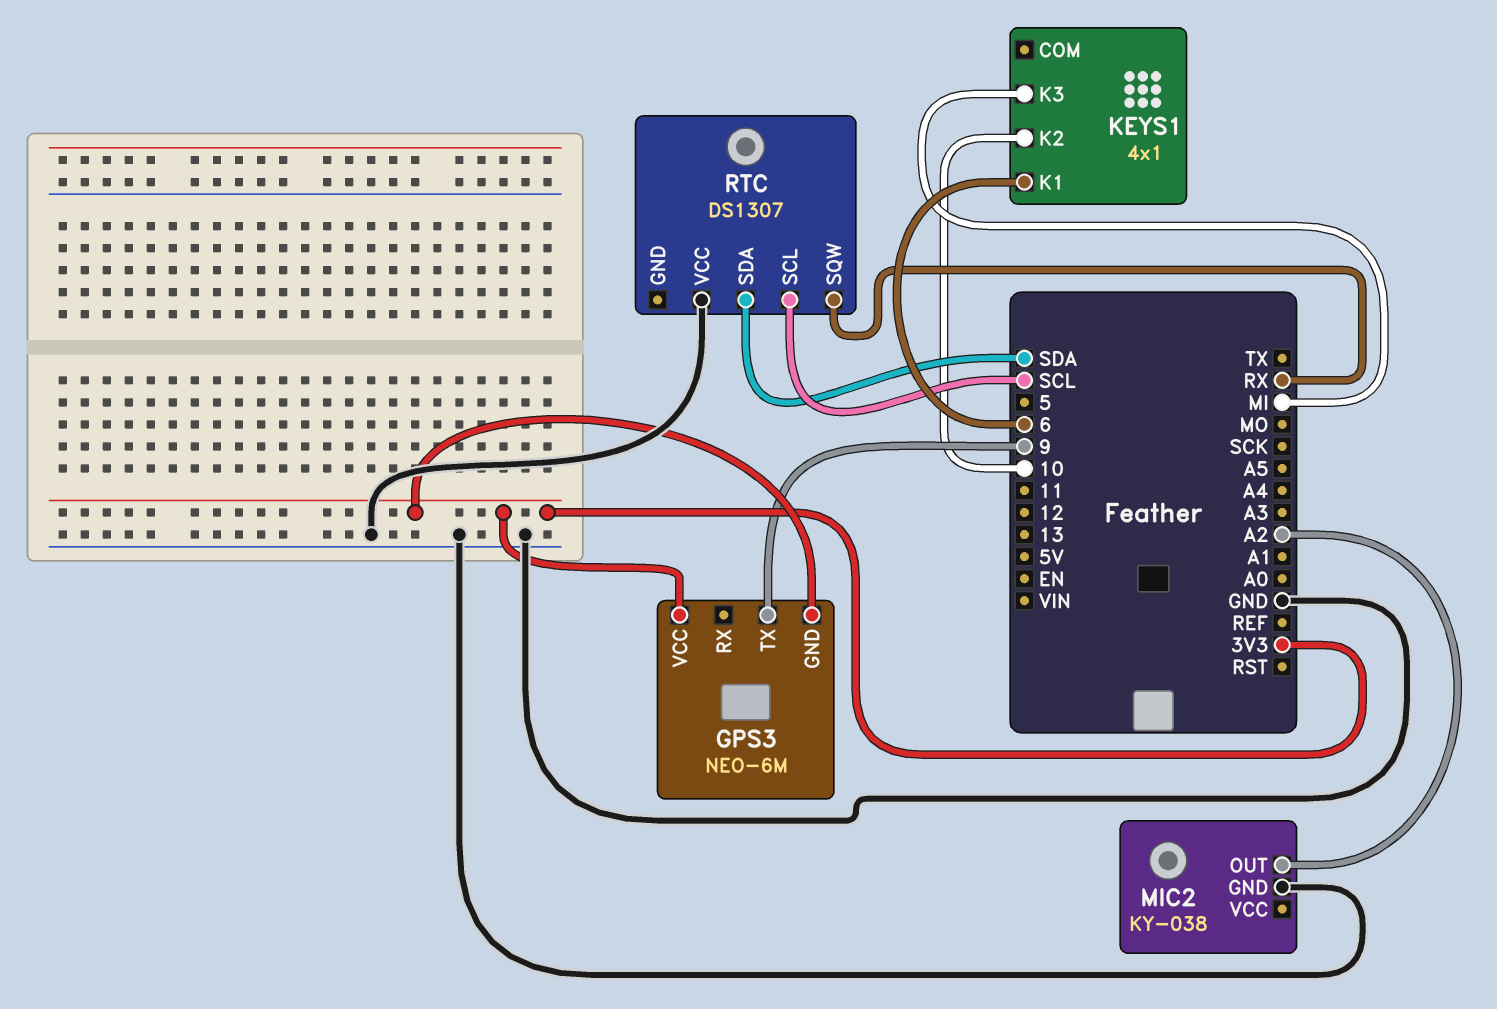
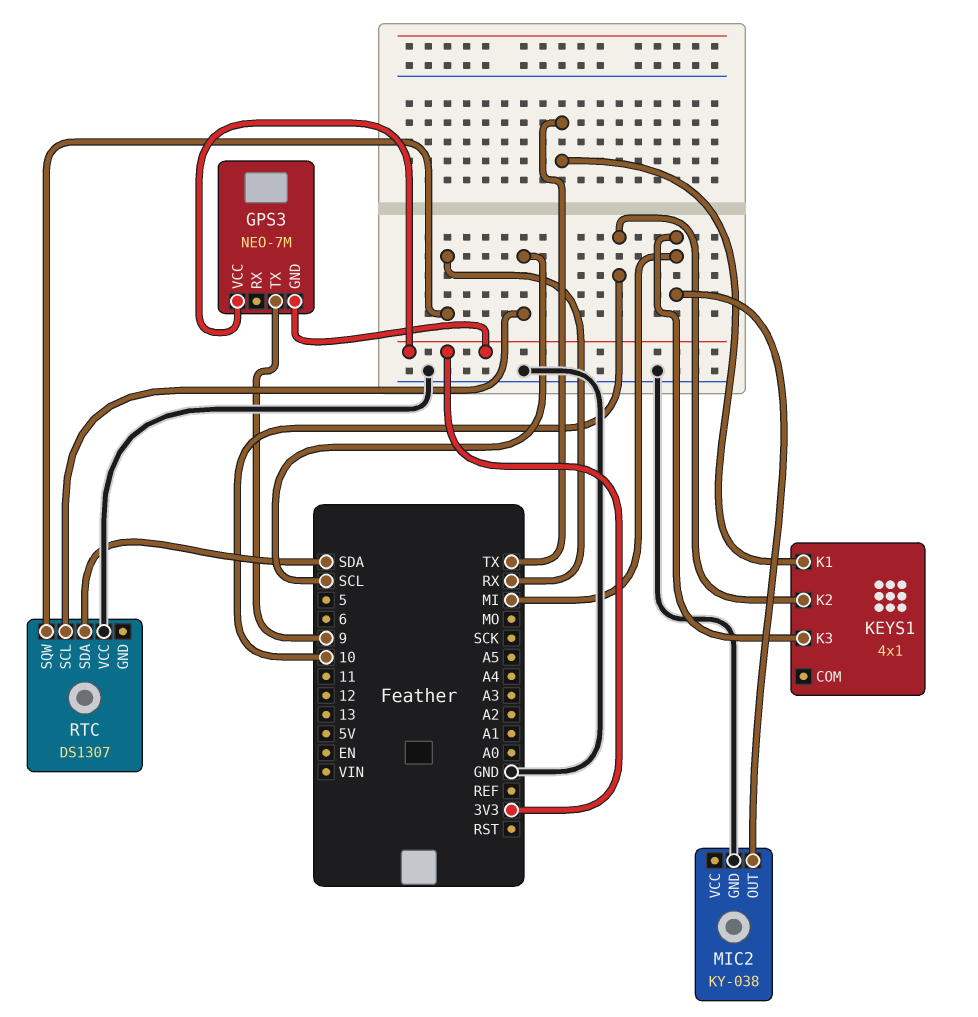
GPS3: NEO-6M -> NEO-7M
KEYS1 pin K1: 6 -> TX
MIC2 pin OUT: A2 -> MI

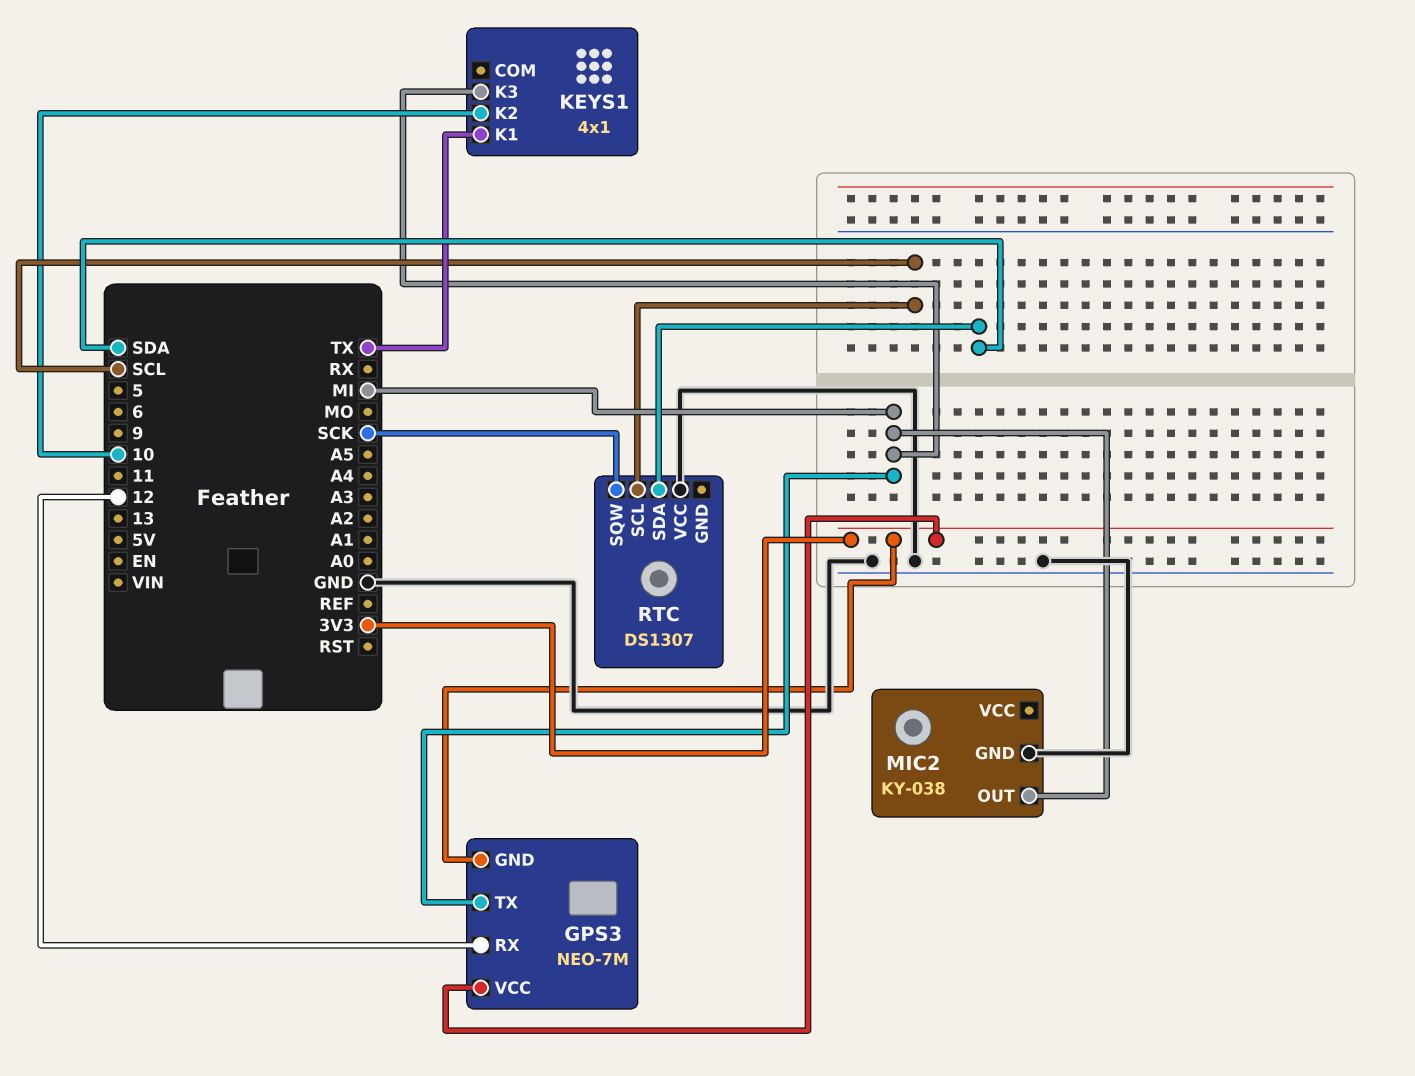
GPS3 pin RX: none -> 12
GPS3 pin TX: 9 -> MI
RTC pin SQW: RX -> SCK

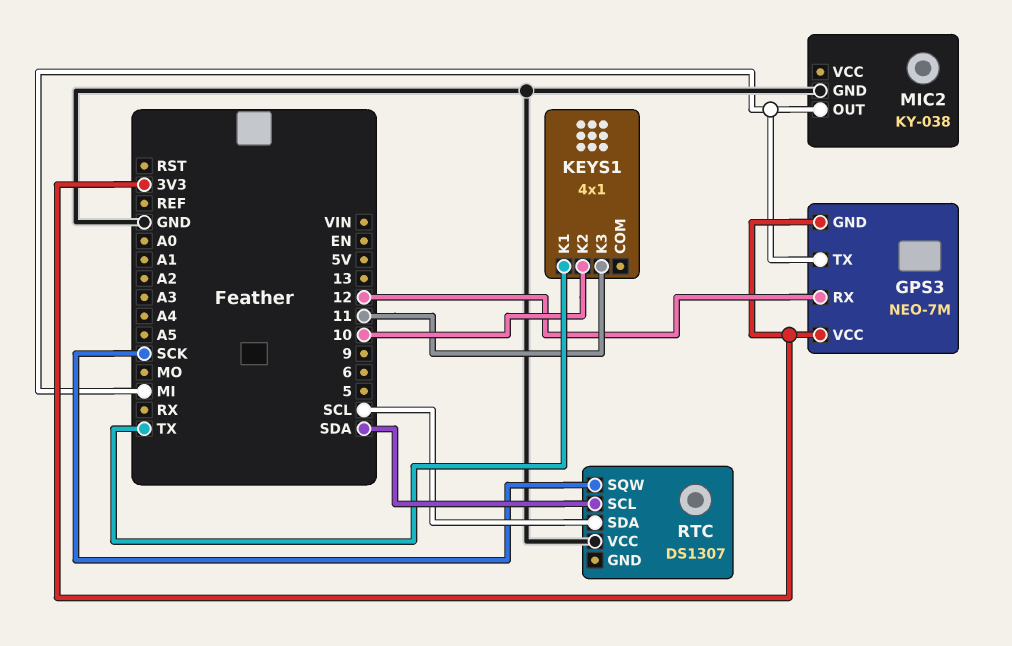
KEYS1 pin K3: MI -> 11
RTC pin SCL: SCL -> SDA
RTC pin SDA: SDA -> SCL

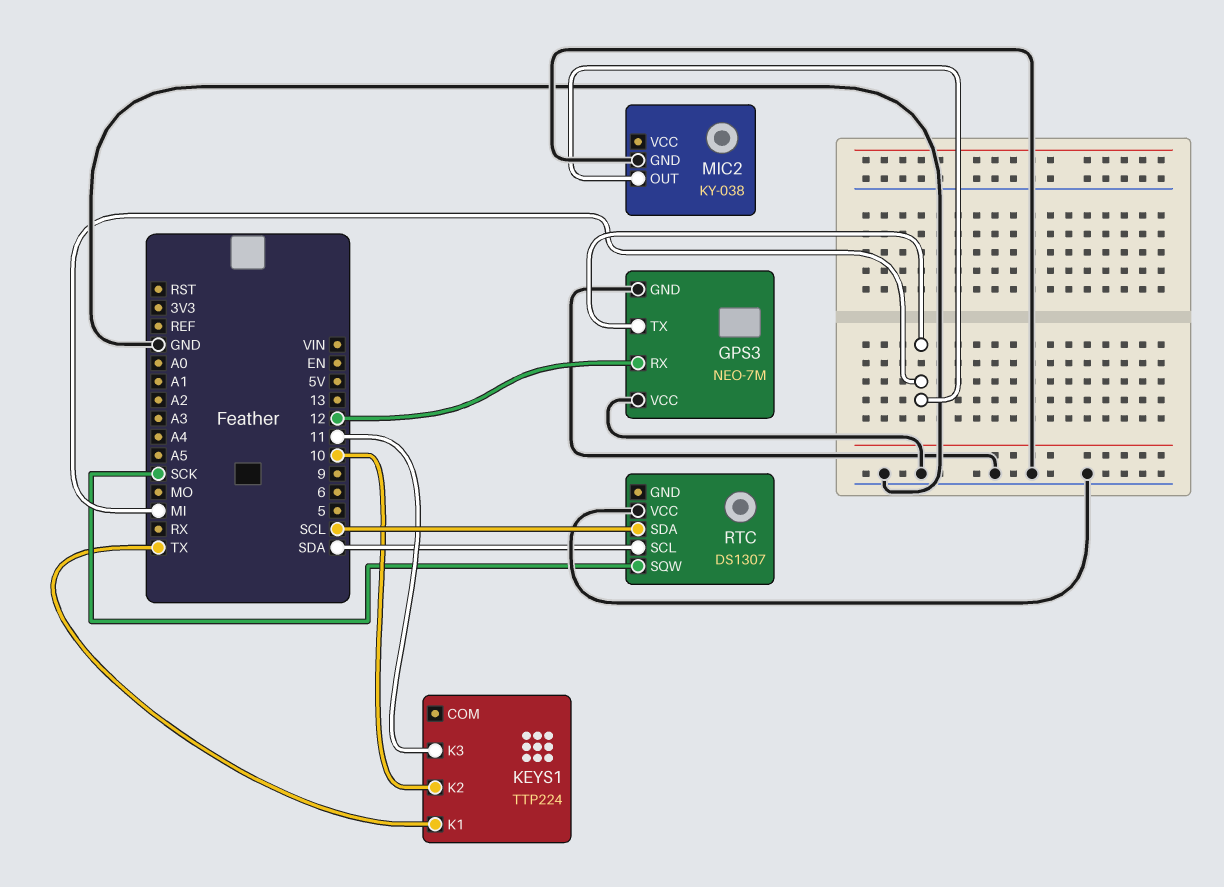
GPS3 pin GND: 3V3 -> GND
GPS3 pin VCC: 3V3 -> GND
KEYS1: 4x1 -> TTP224

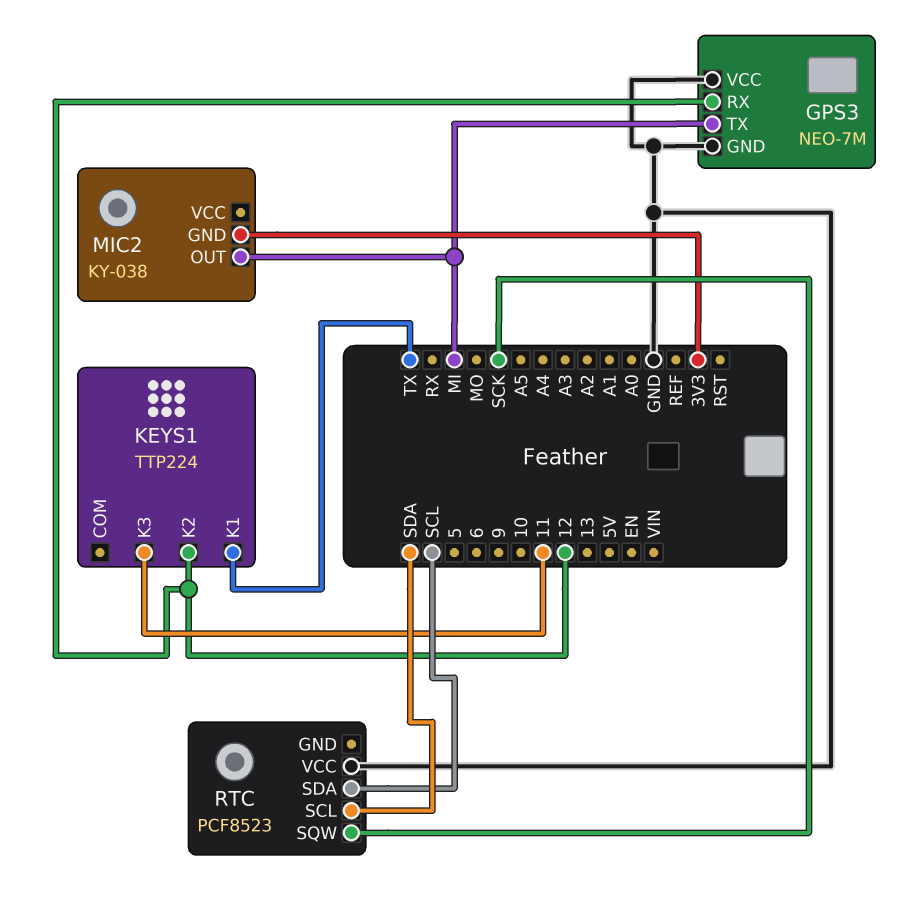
KEYS1 pin K2: 10 -> 12
MIC2 pin GND: GND -> 3V3
RTC: DS1307 -> PCF8523

